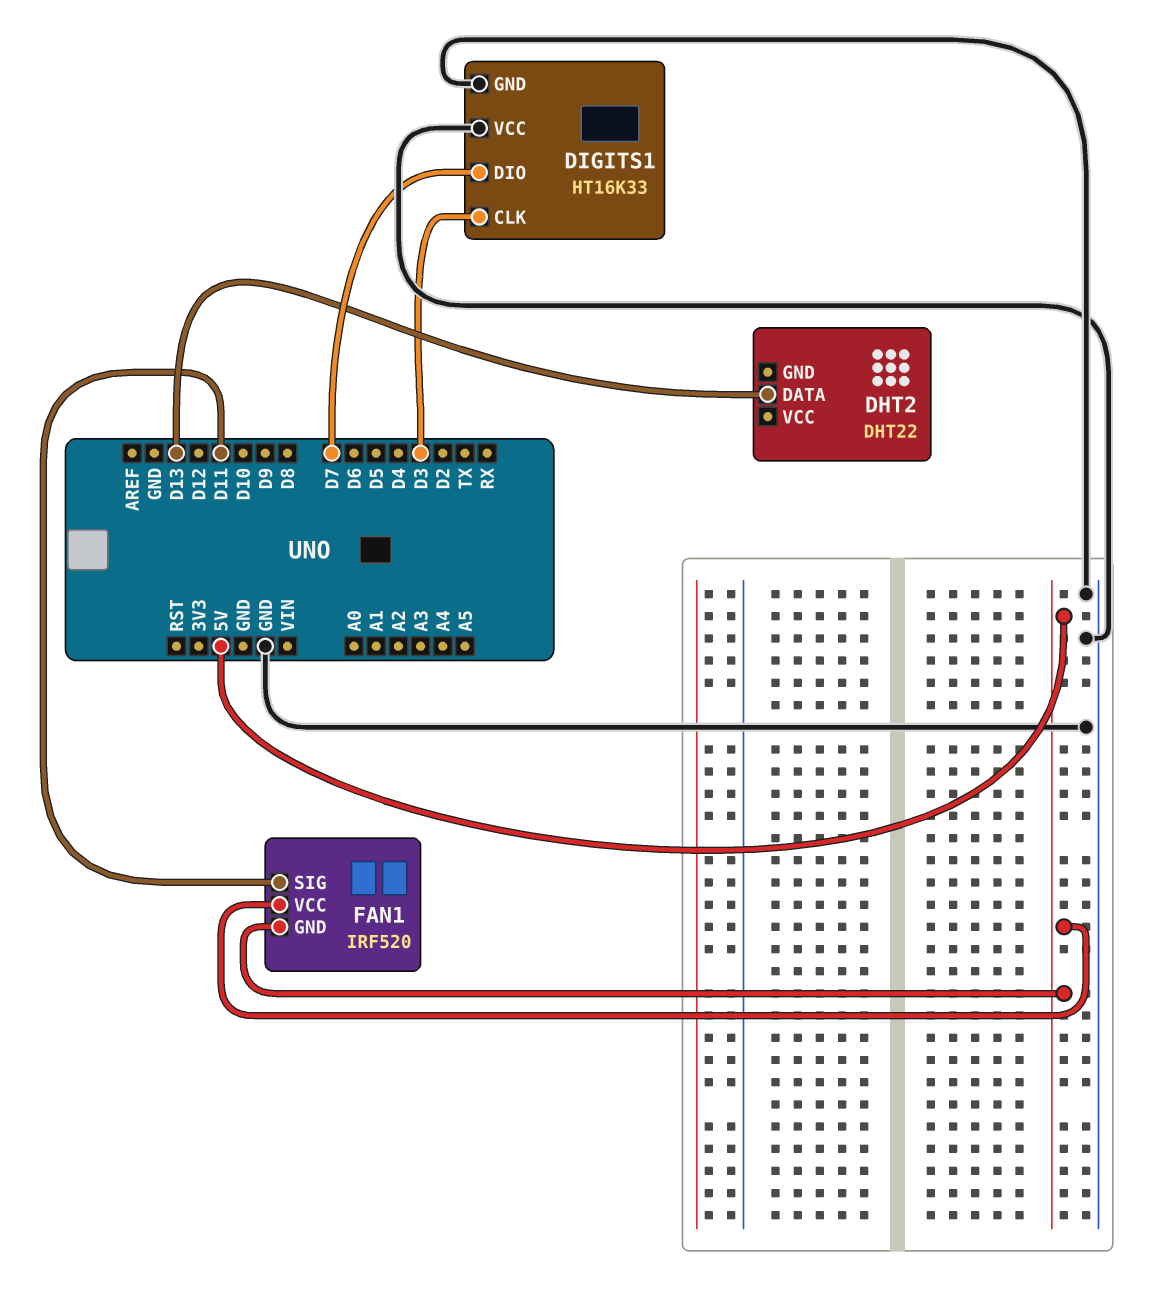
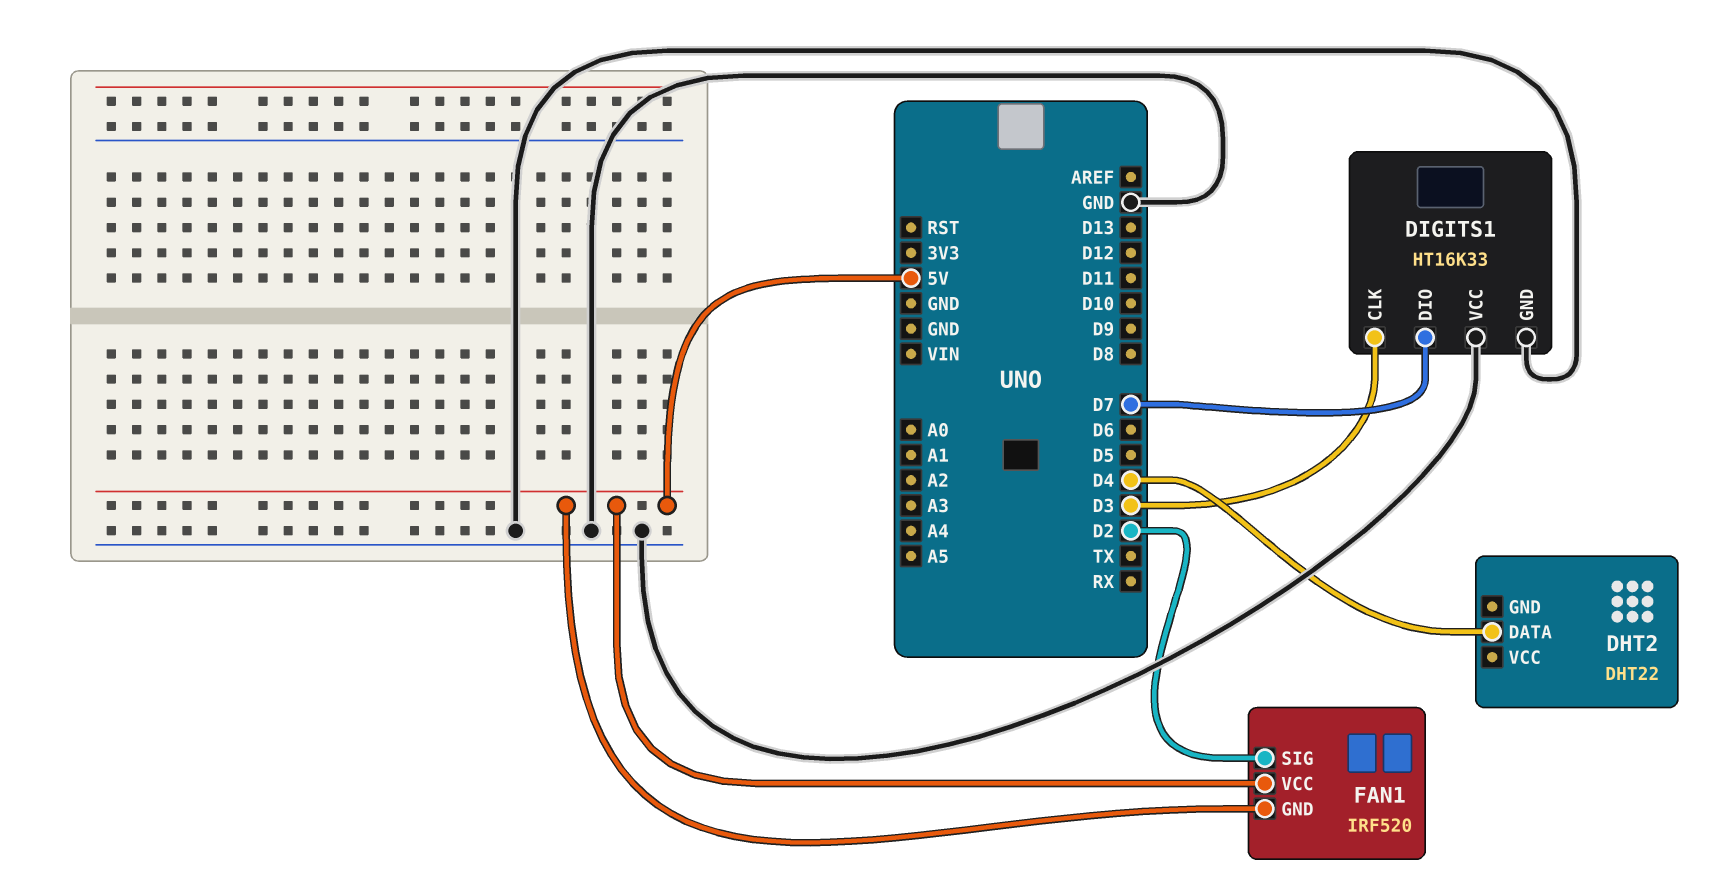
DHT2 pin DATA: D13 -> D4
FAN1 pin SIG: D11 -> D2

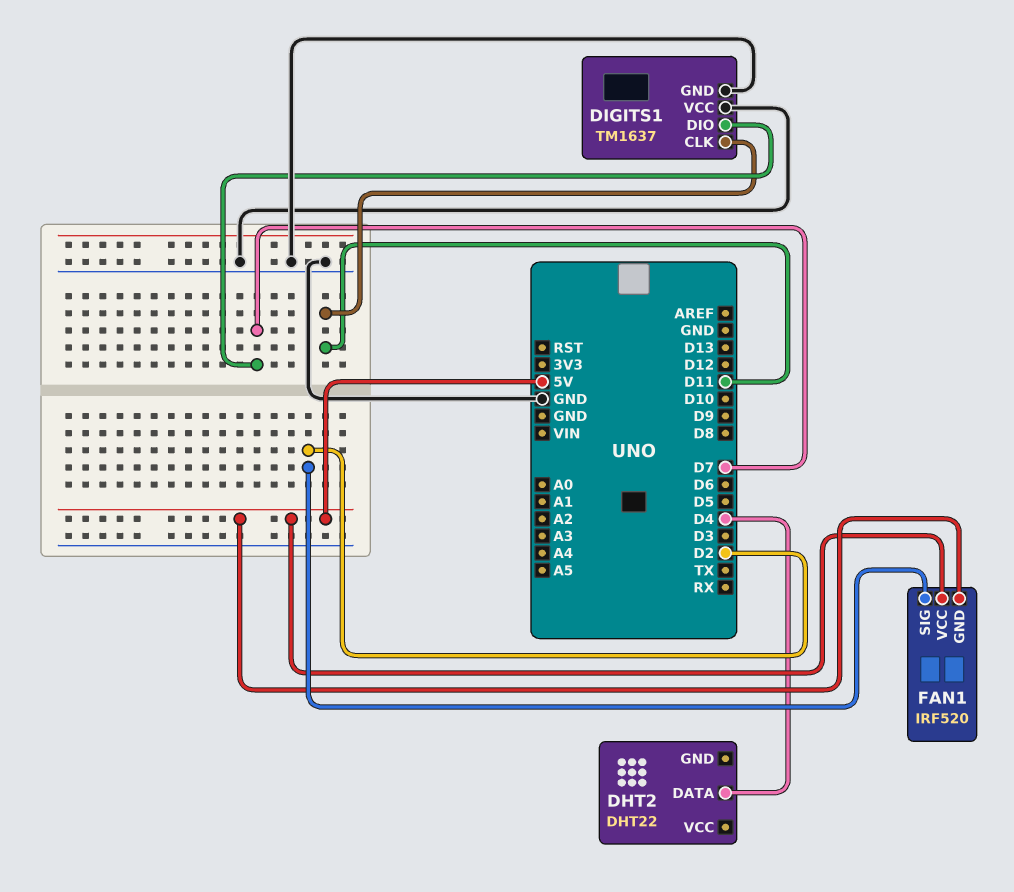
DIGITS1: HT16K33 -> TM1637
DIGITS1 pin CLK: D3 -> D11

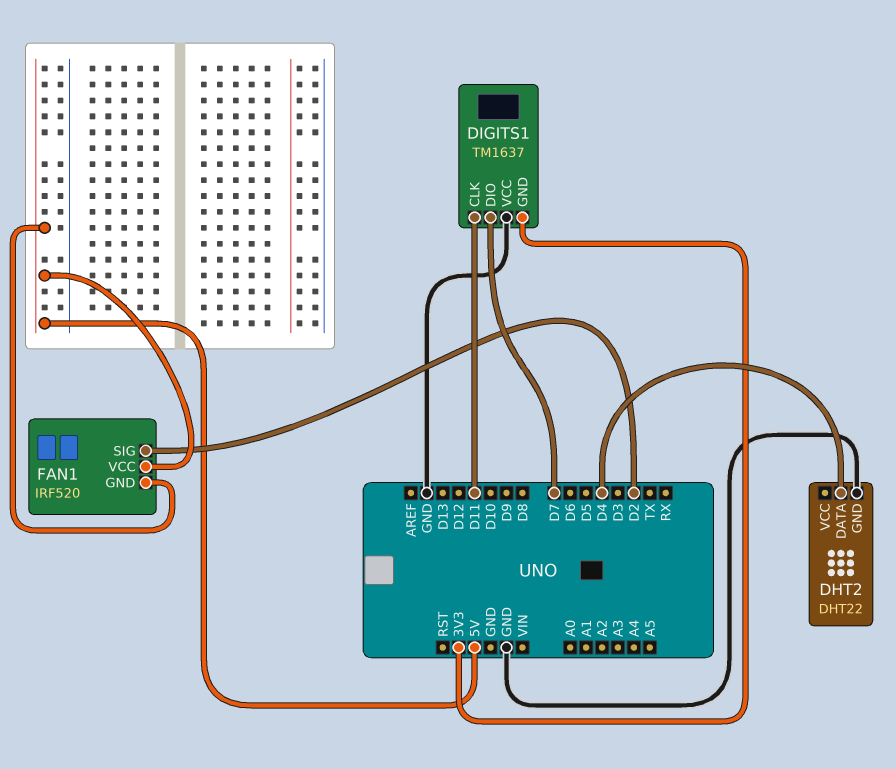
DHT2 pin GND: none -> GND
DIGITS1 pin GND: GND -> 3V3

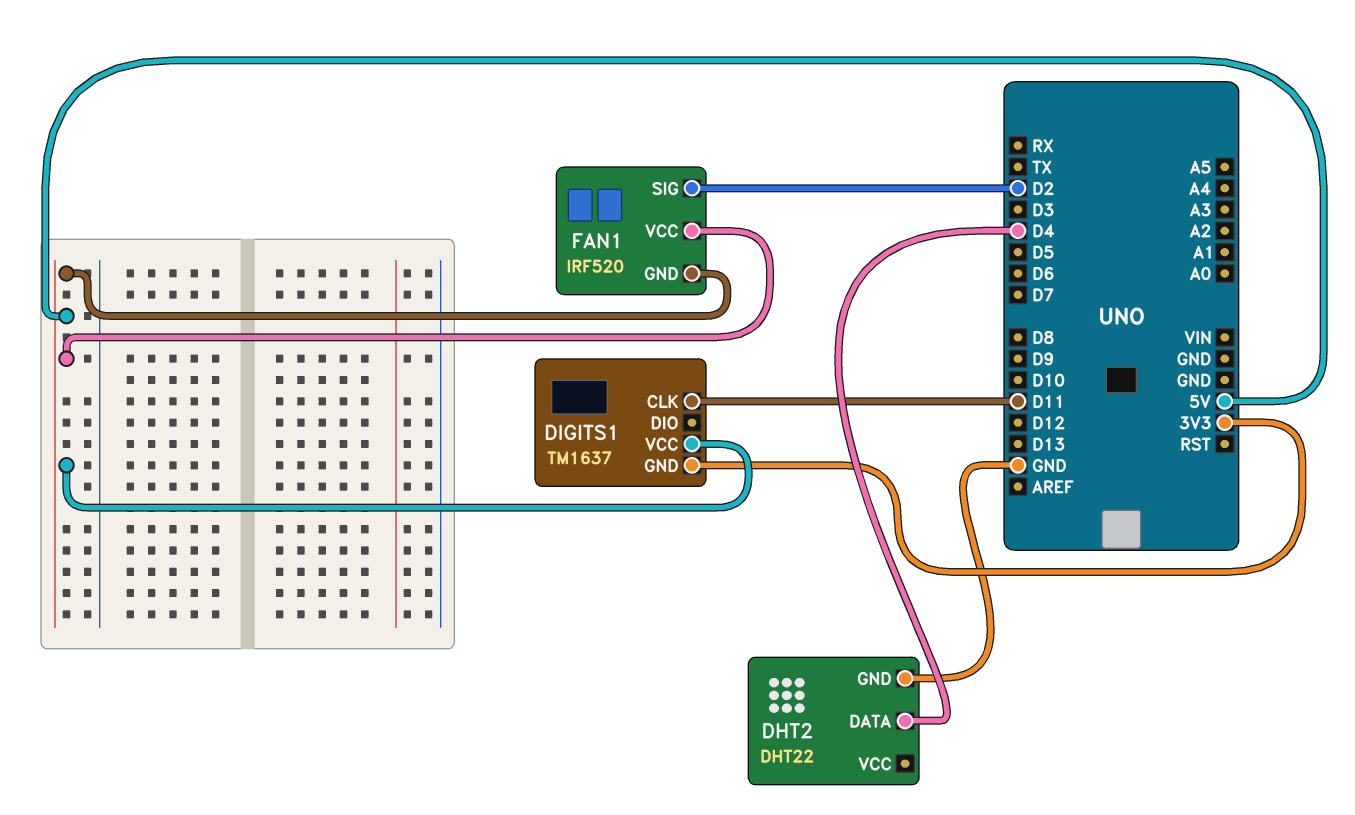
DIGITS1 pin DIO: D7 -> none
DIGITS1 pin VCC: GND -> 5V

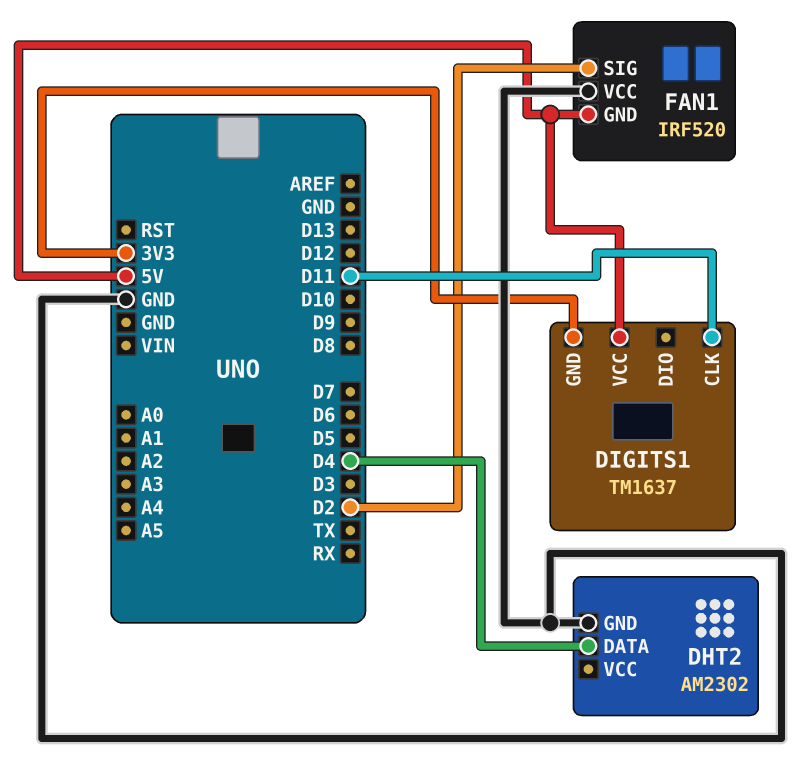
DHT2: DHT22 -> AM2302
FAN1 pin VCC: 5V -> GND

